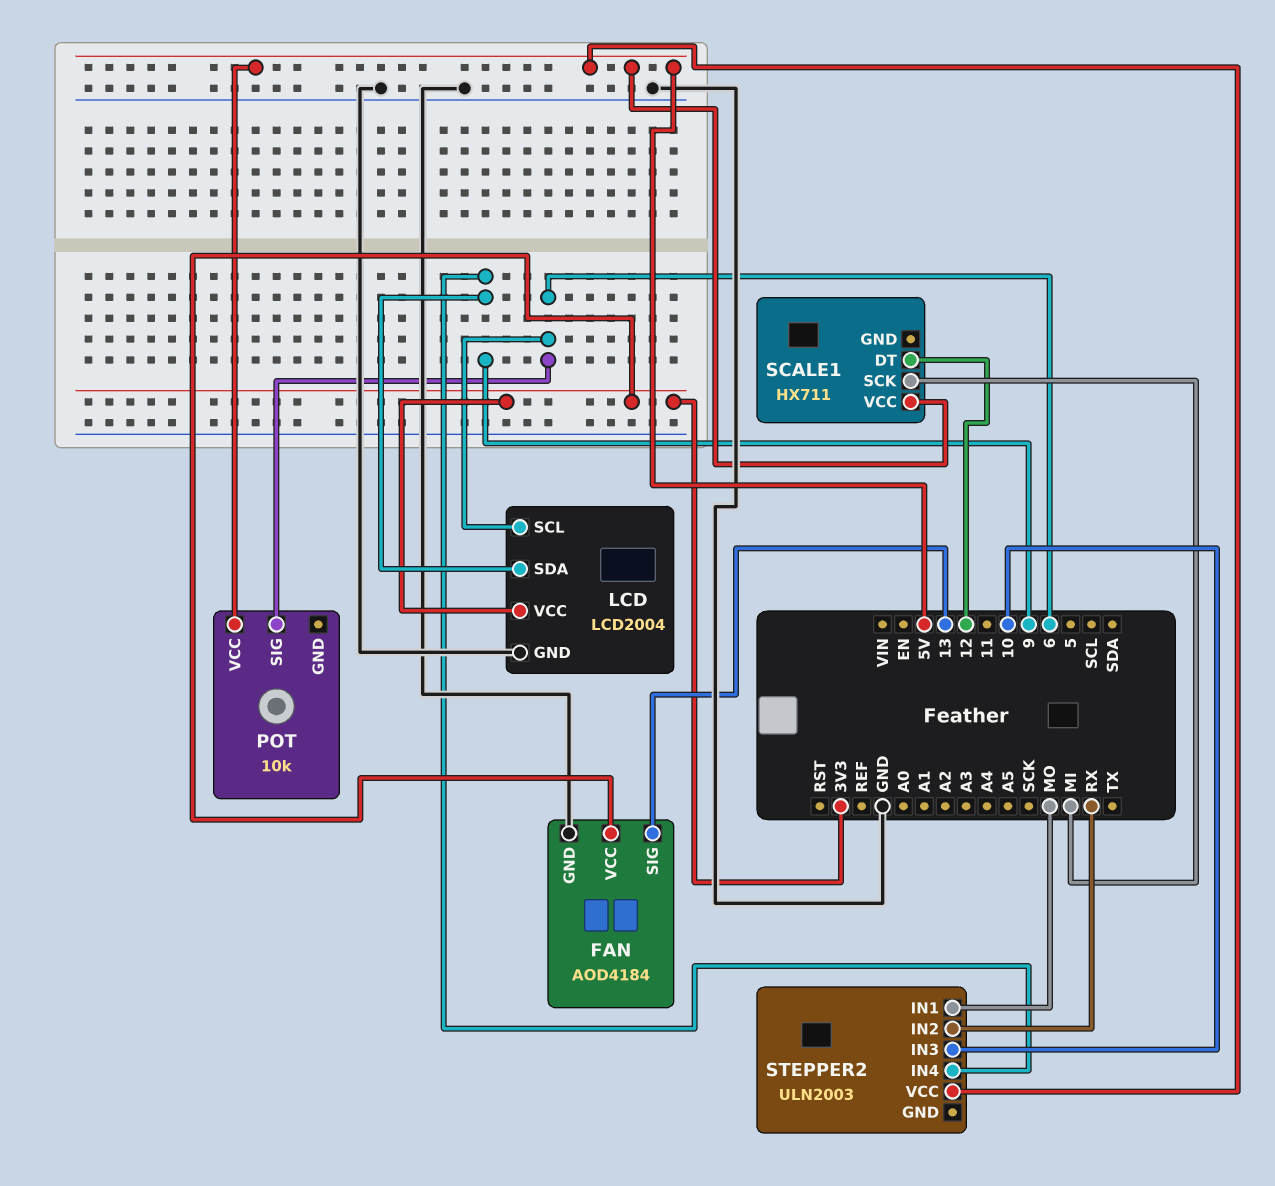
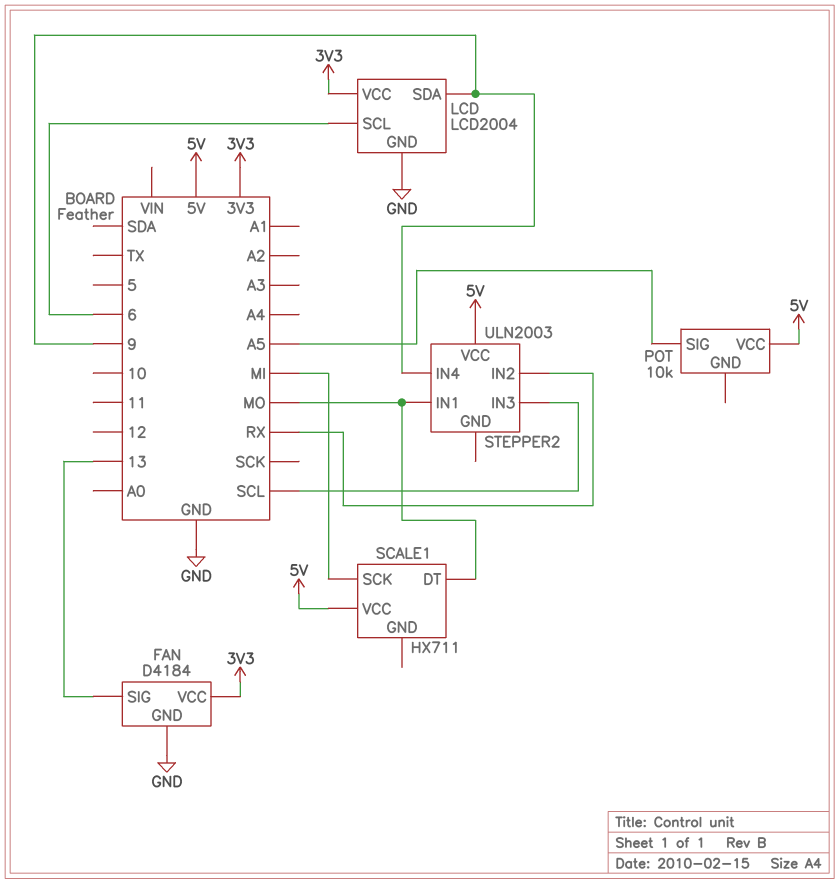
FAN: AOD4184 -> D4184
POT pin SIG: 6 -> A5
SCALE1 pin DT: 12 -> MO
STEPPER2 pin IN3: 10 -> SCL

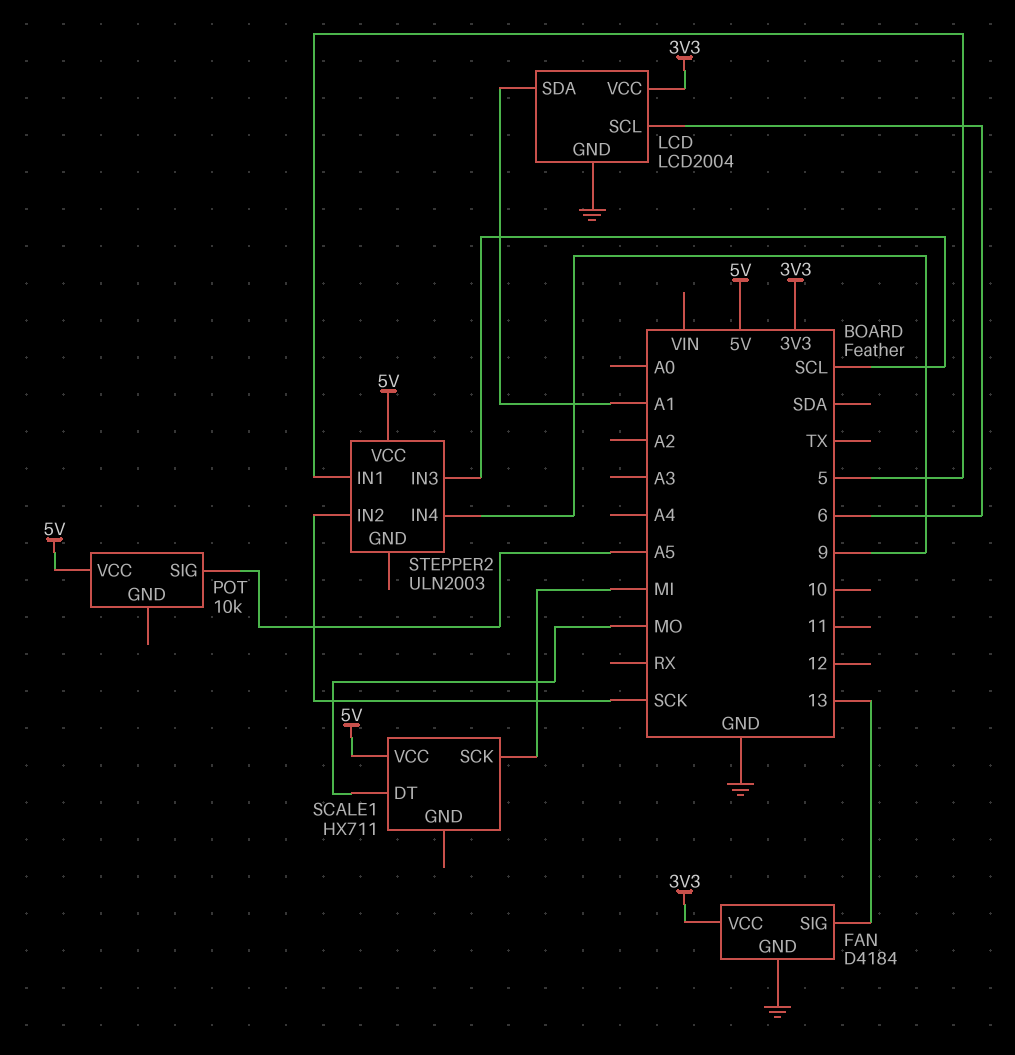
LCD pin SDA: 9 -> A1
STEPPER2 pin IN1: MO -> 5
STEPPER2 pin IN2: RX -> SCK

